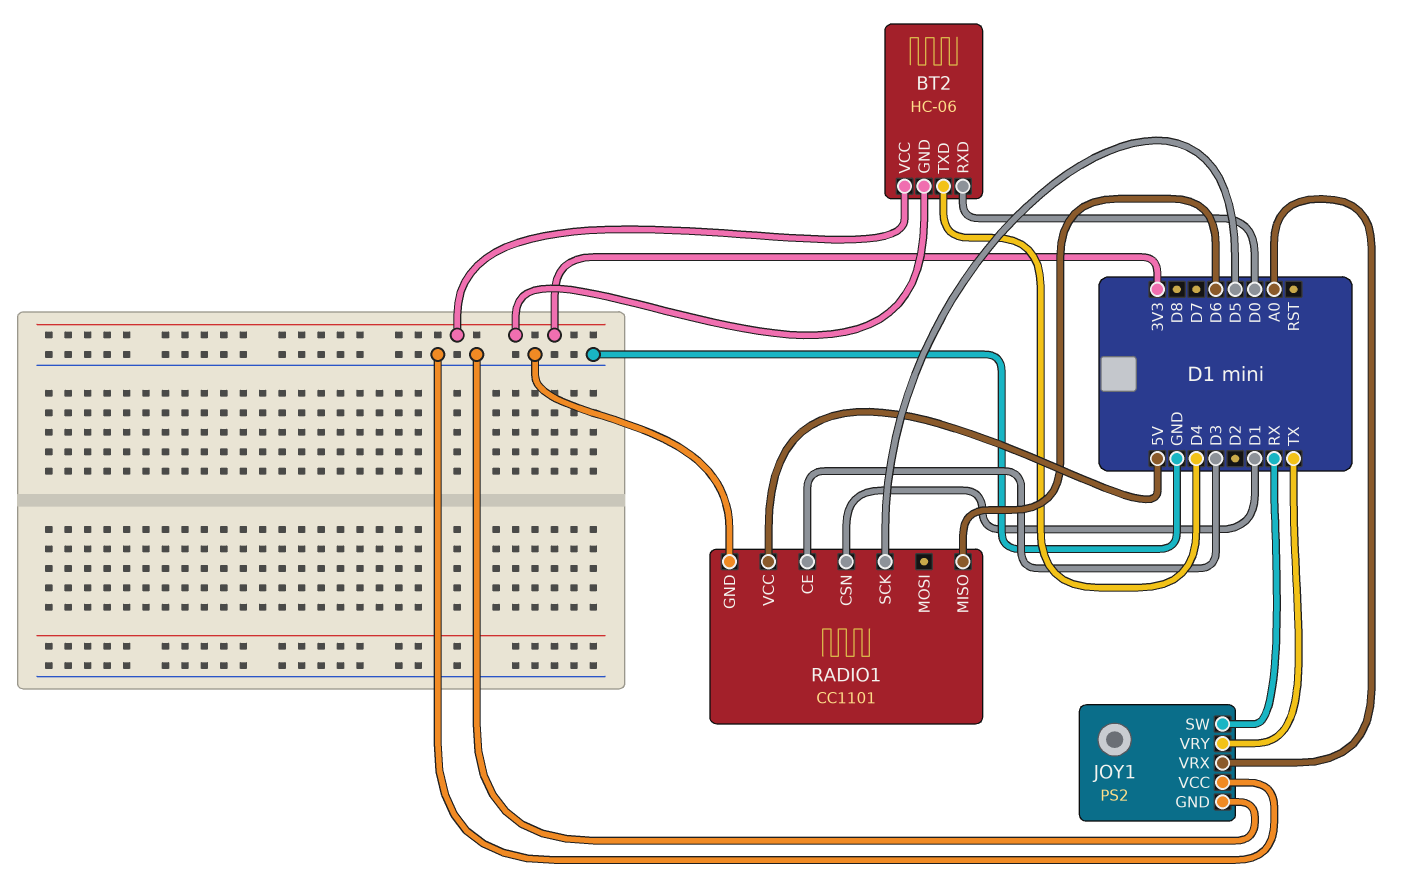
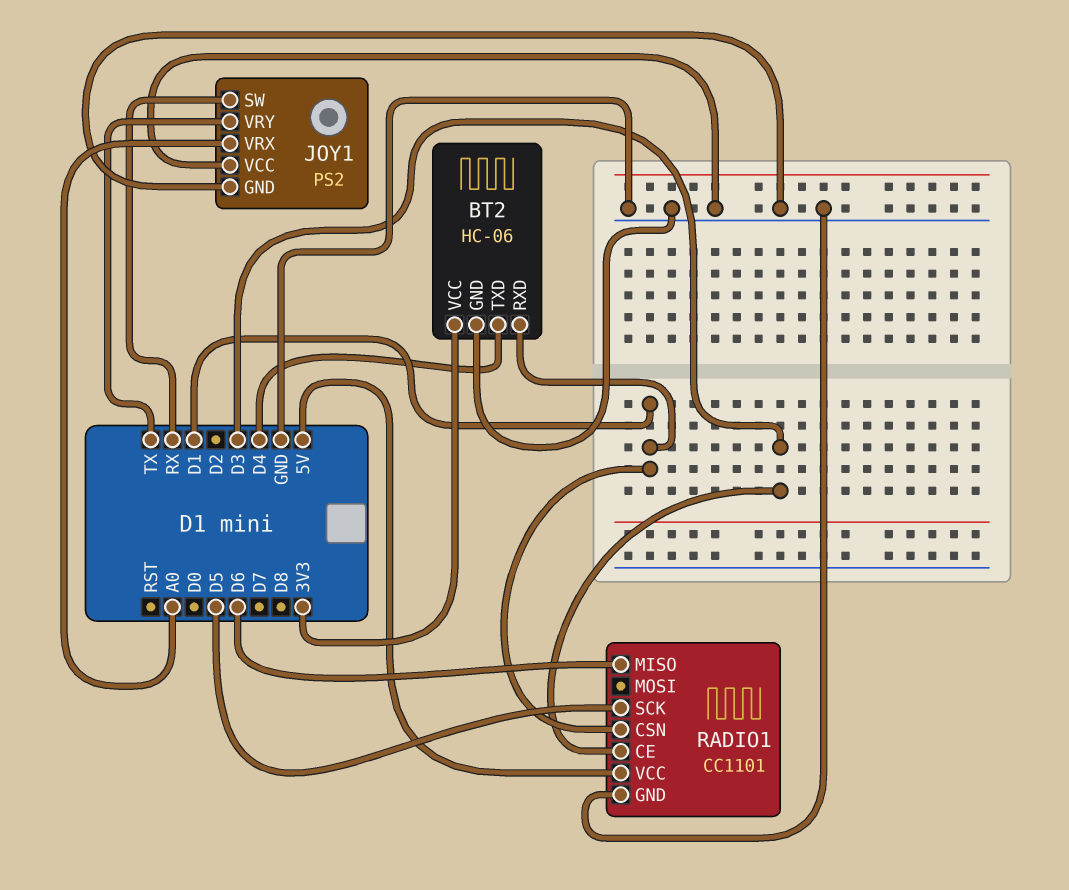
BT2 pin GND: 3V3 -> GND
BT2 pin RXD: D0 -> D1

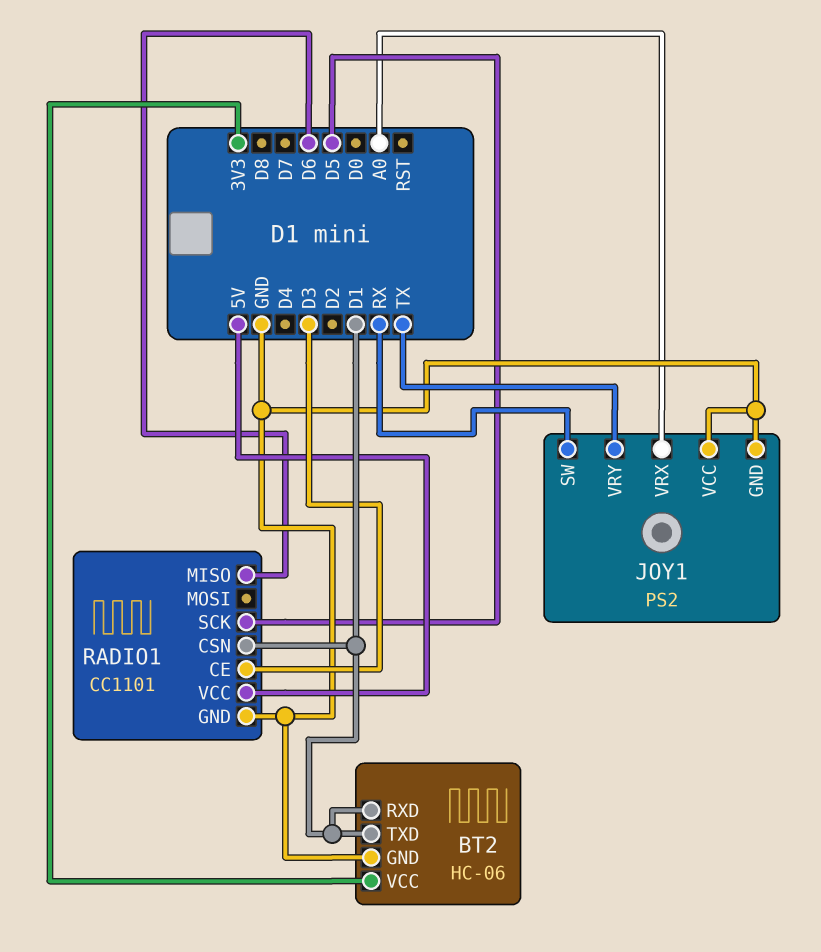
BT2 pin TXD: D4 -> D1

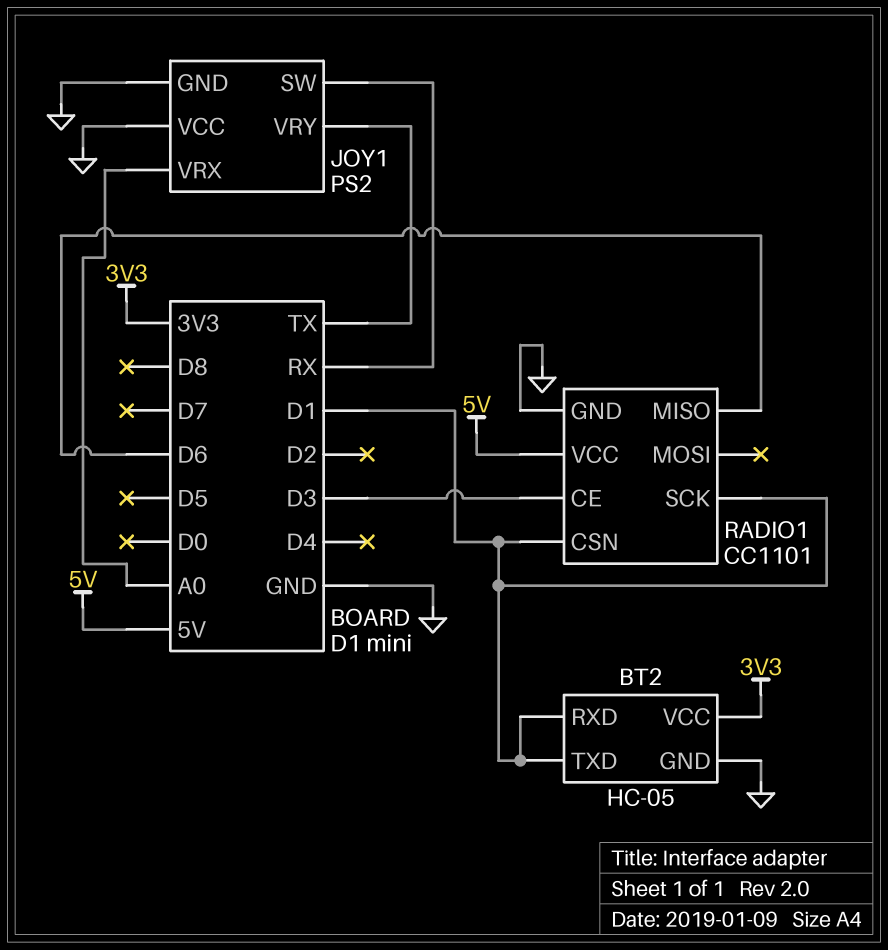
BT2: HC-06 -> HC-05
RADIO1 pin SCK: D5 -> D1

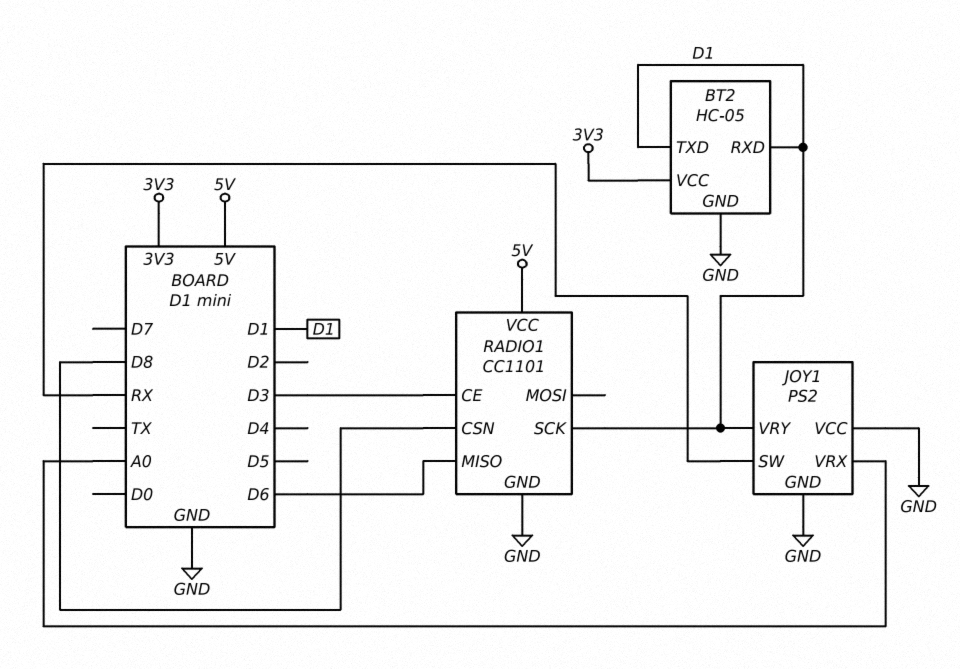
JOY1 pin VRY: TX -> D1
RADIO1 pin CSN: D1 -> D8

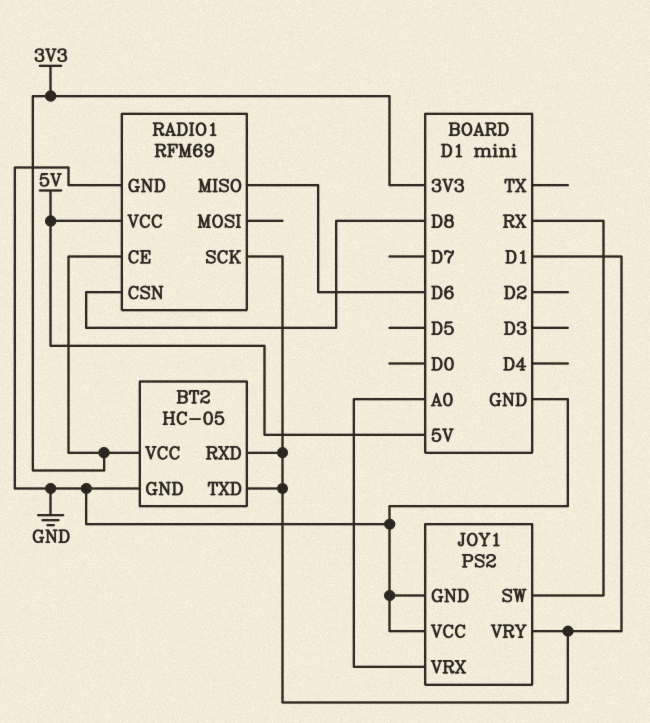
RADIO1: CC1101 -> RFM69
RADIO1 pin CE: D3 -> 3V3

